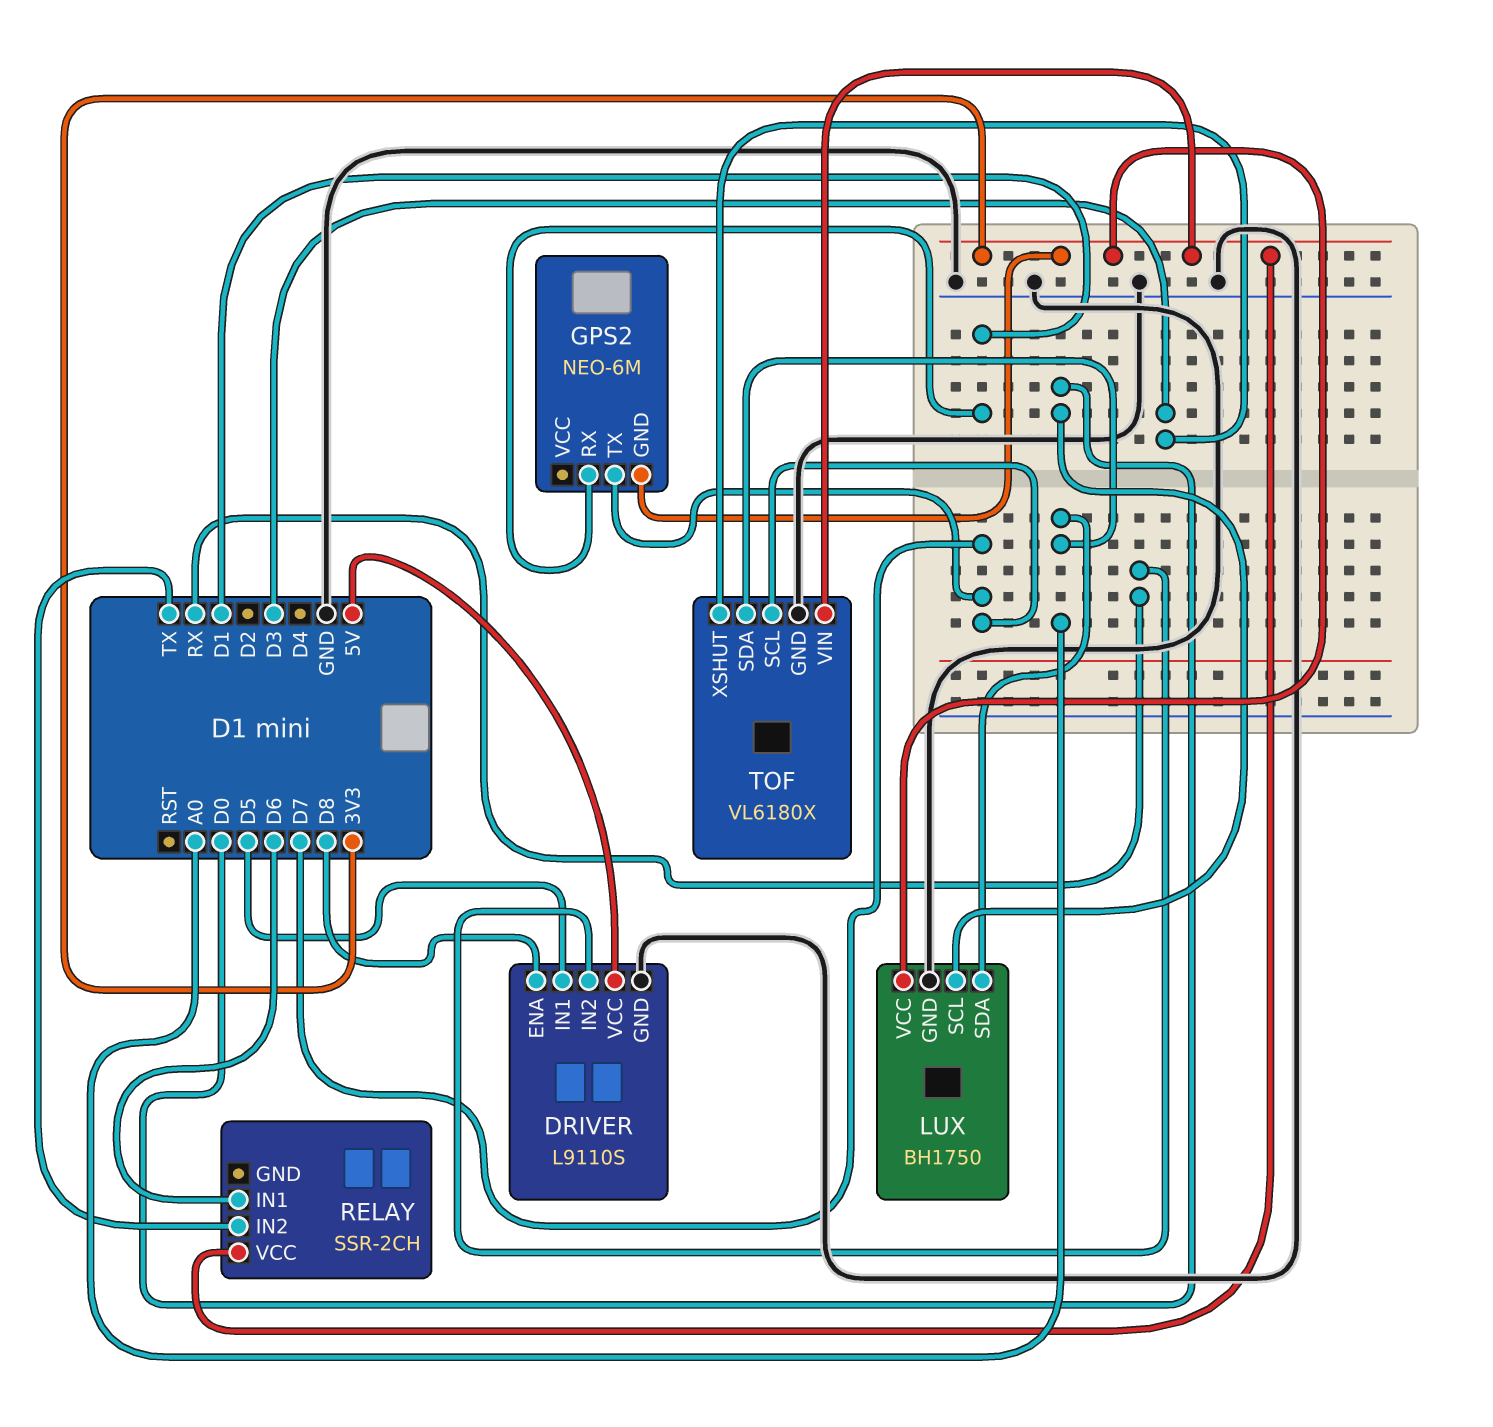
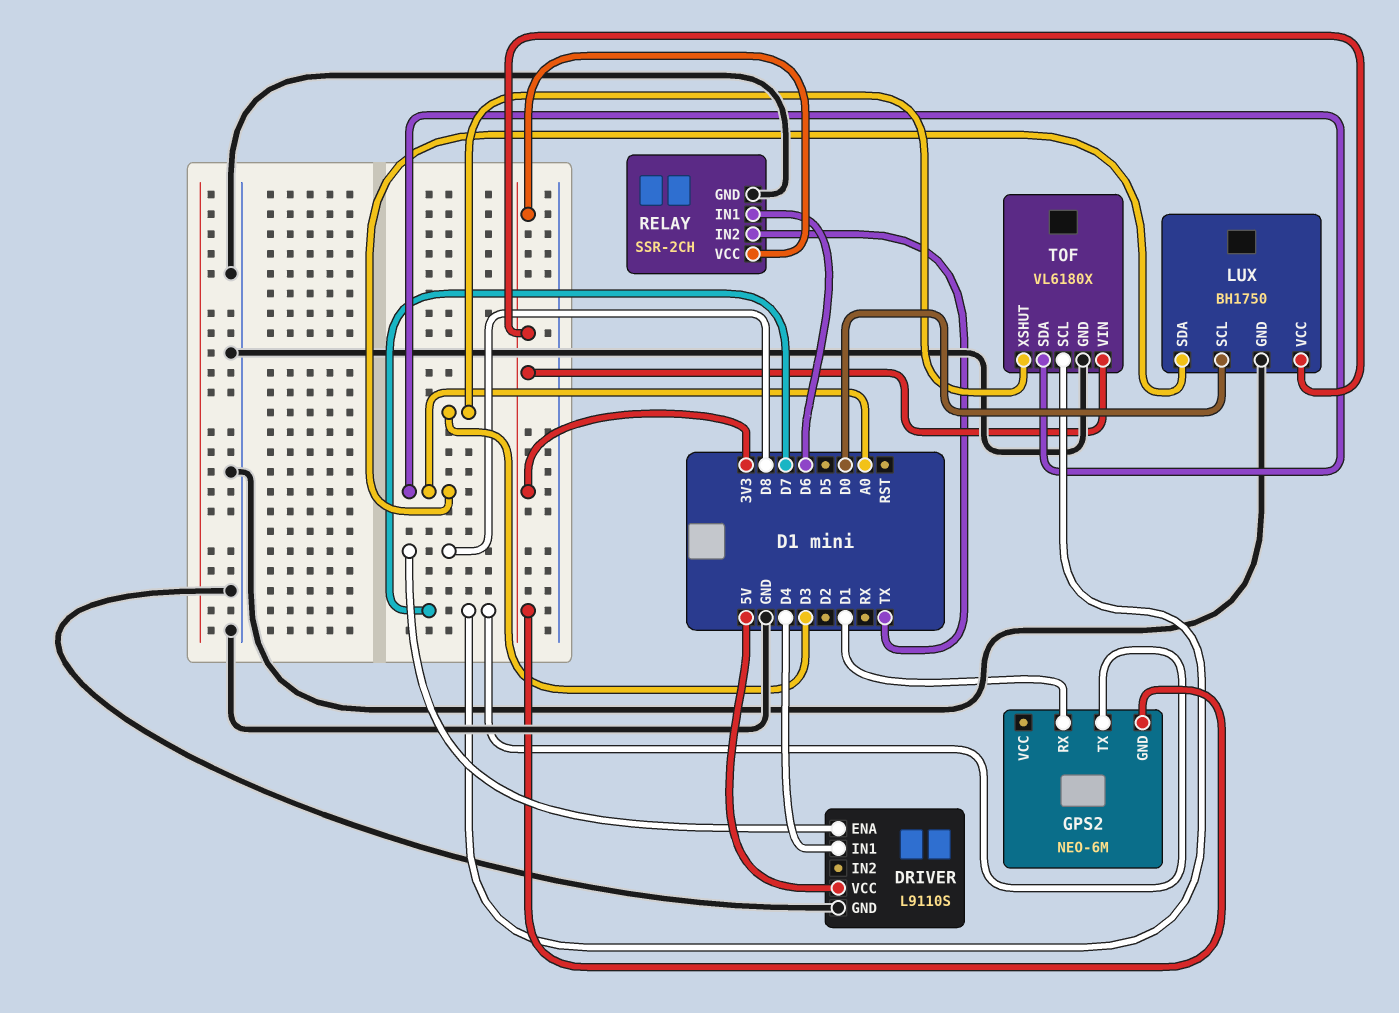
DRIVER pin IN1: D5 -> D4
DRIVER pin IN2: RX -> none
RELAY pin GND: none -> GND

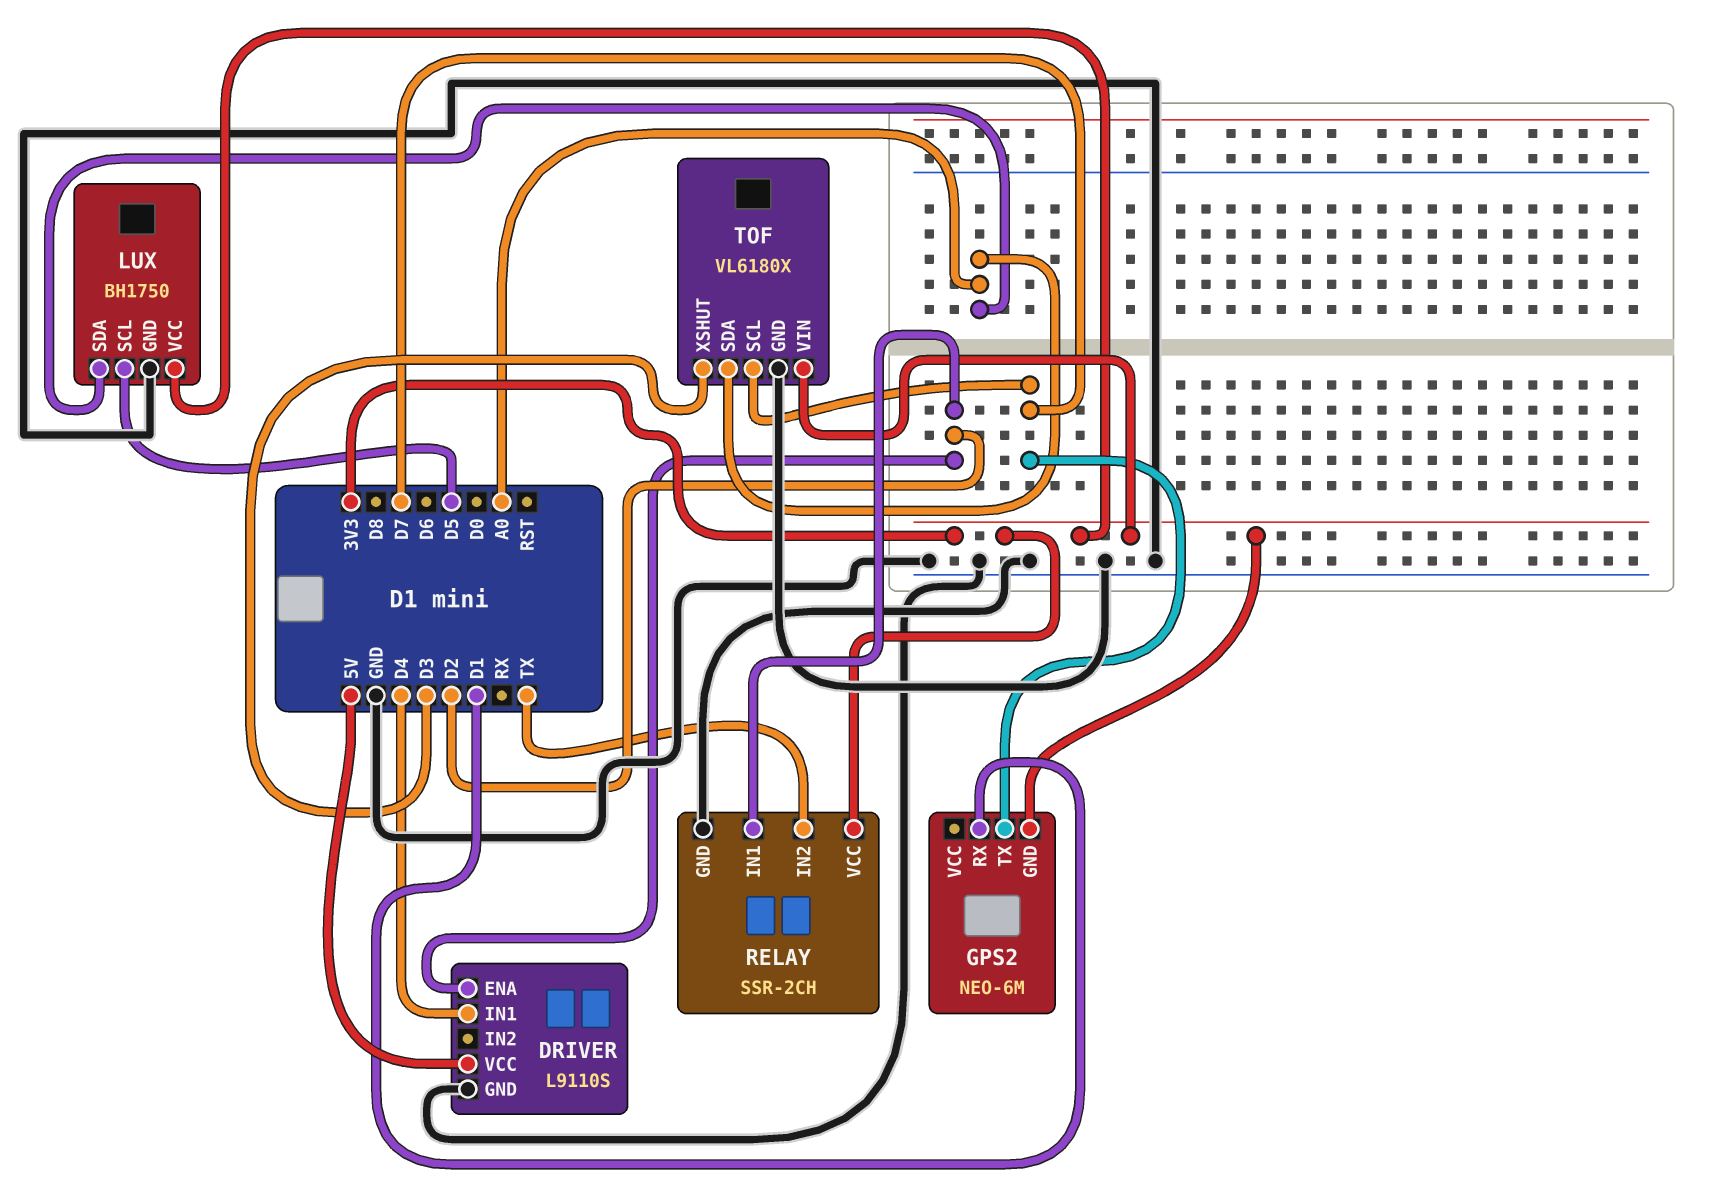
DRIVER pin ENA: D8 -> D2
LUX pin SCL: D0 -> D5
RELAY pin IN1: D6 -> D2

